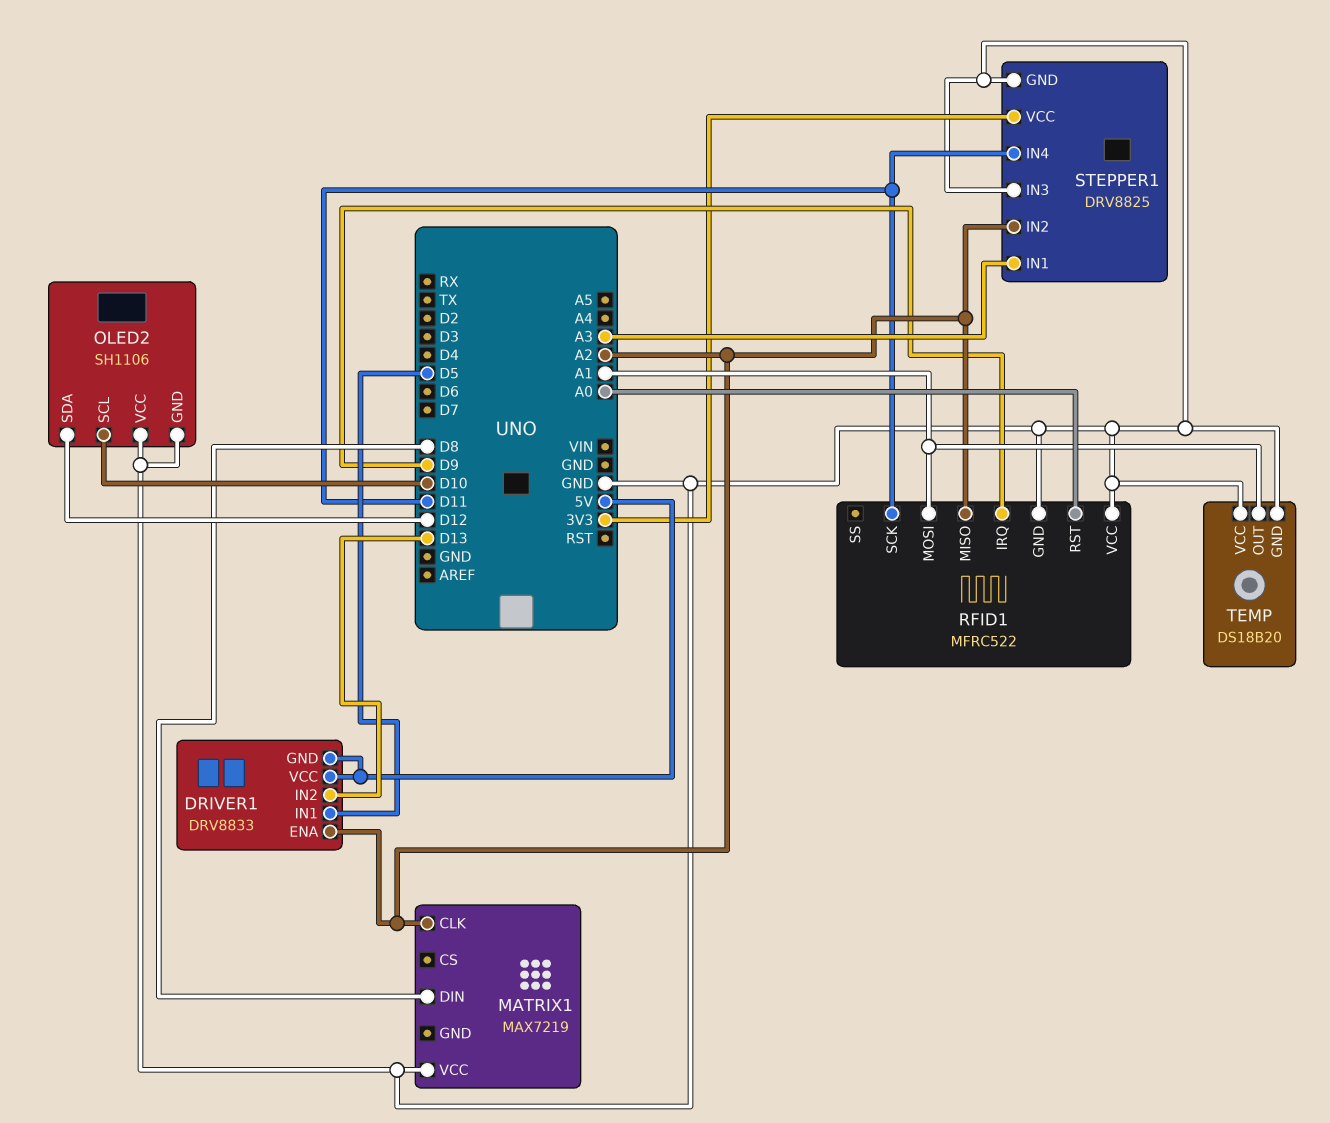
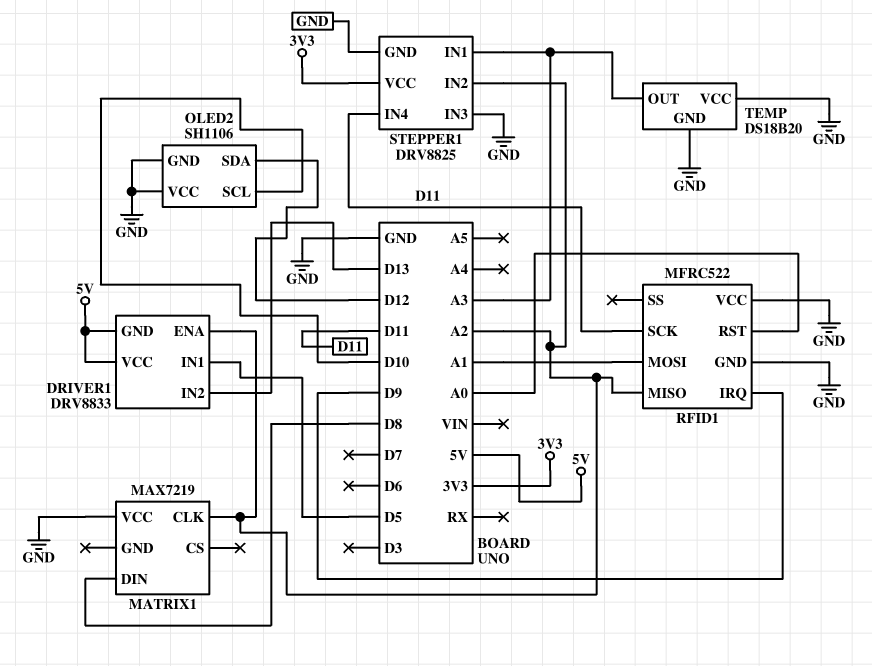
TEMP pin OUT: A1 -> A3

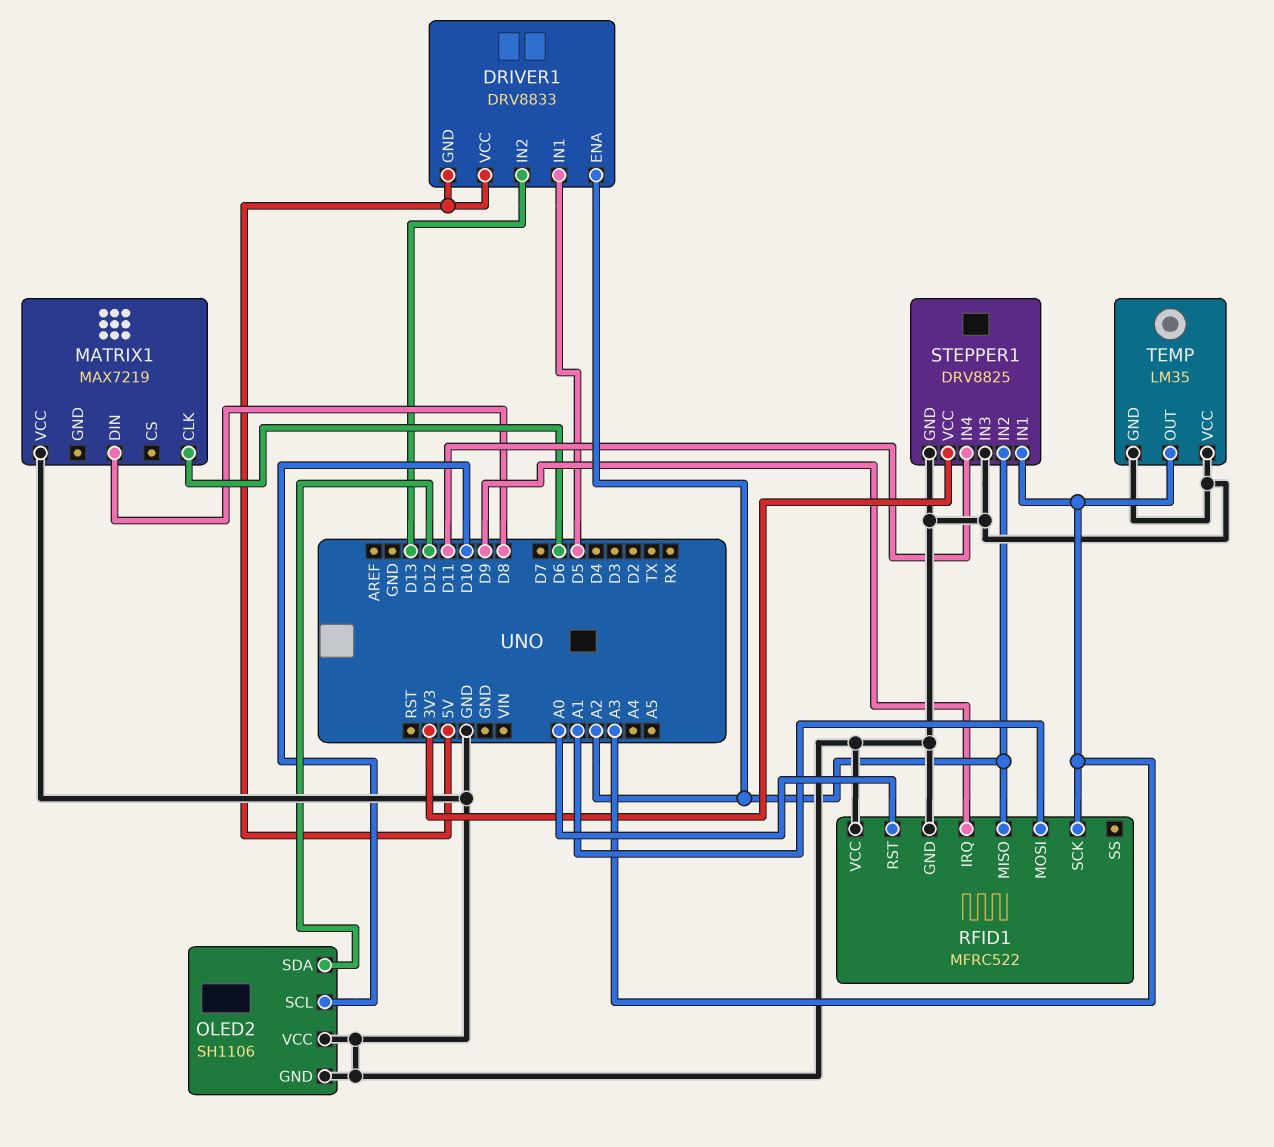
MATRIX1 pin CLK: A2 -> D6
RFID1 pin SCK: D11 -> A3
TEMP: DS18B20 -> LM35

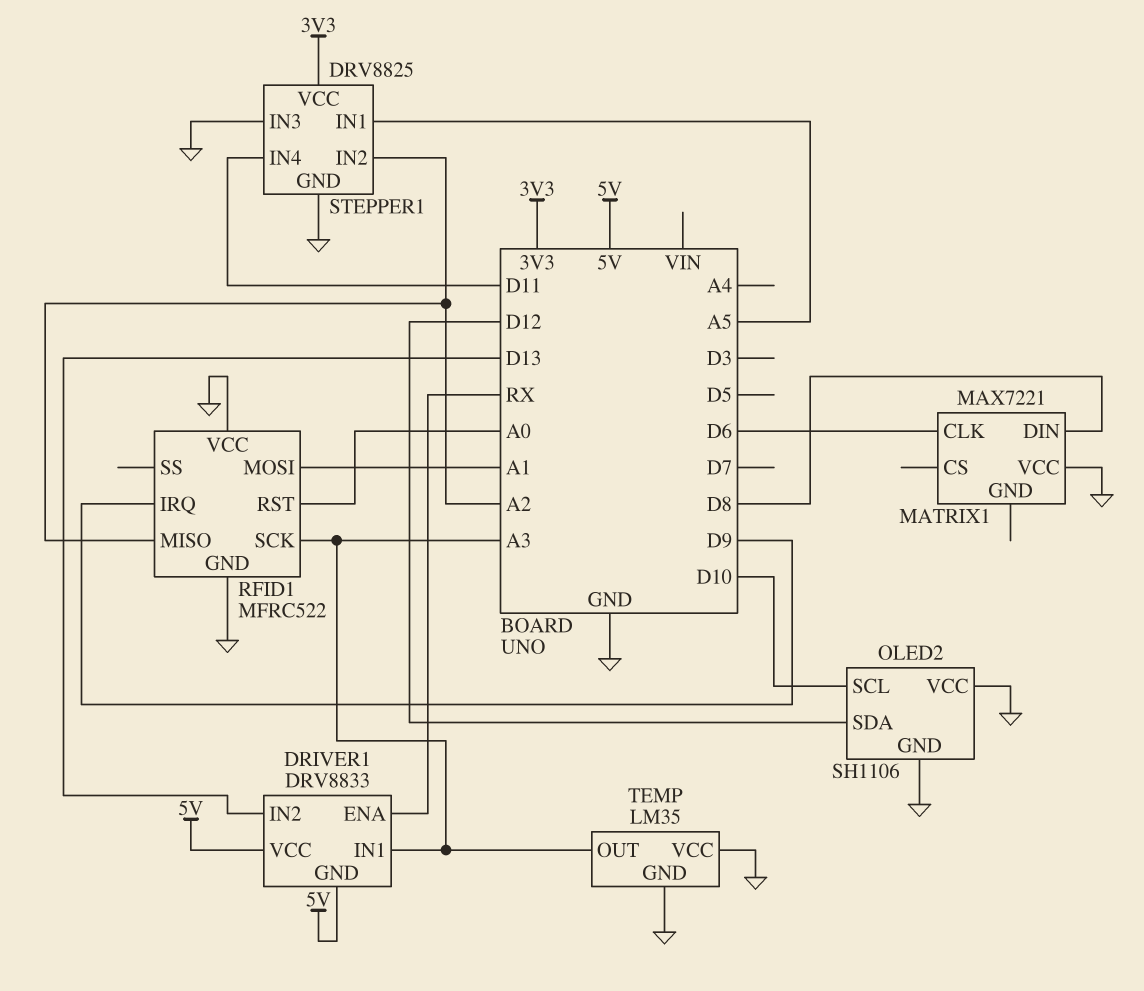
DRIVER1 pin ENA: A2 -> RX
DRIVER1 pin IN1: D5 -> A3
MATRIX1: MAX7219 -> MAX7221
STEPPER1 pin IN1: A3 -> A5

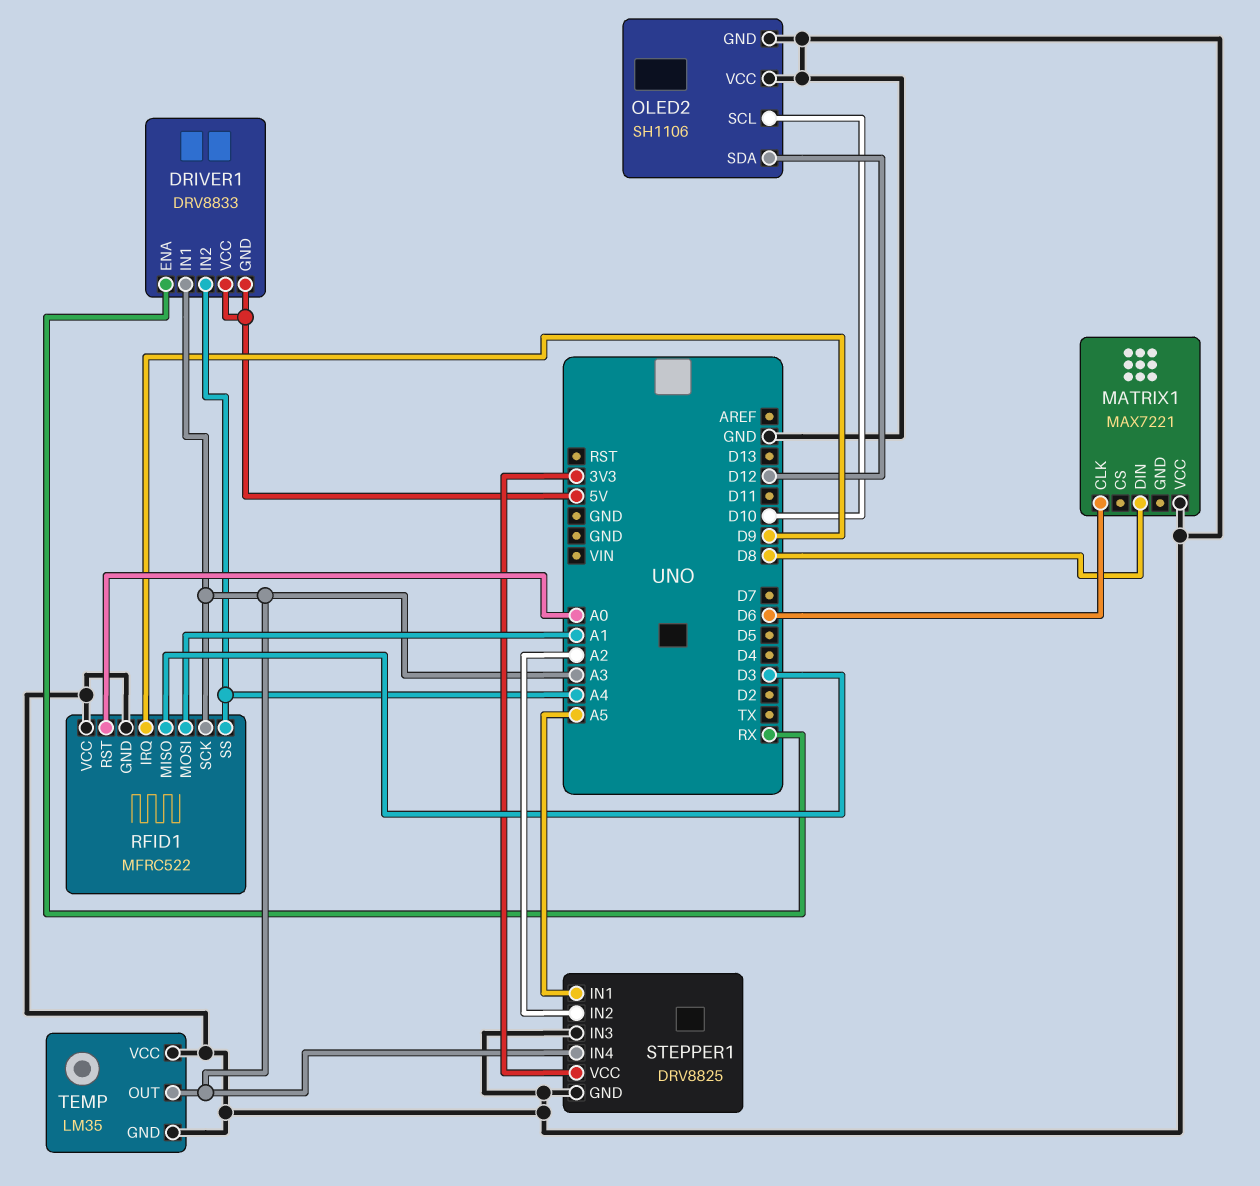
DRIVER1 pin IN2: D13 -> A4
RFID1 pin MISO: A2 -> D3
RFID1 pin SS: none -> A4
STEPPER1 pin IN4: D11 -> A3

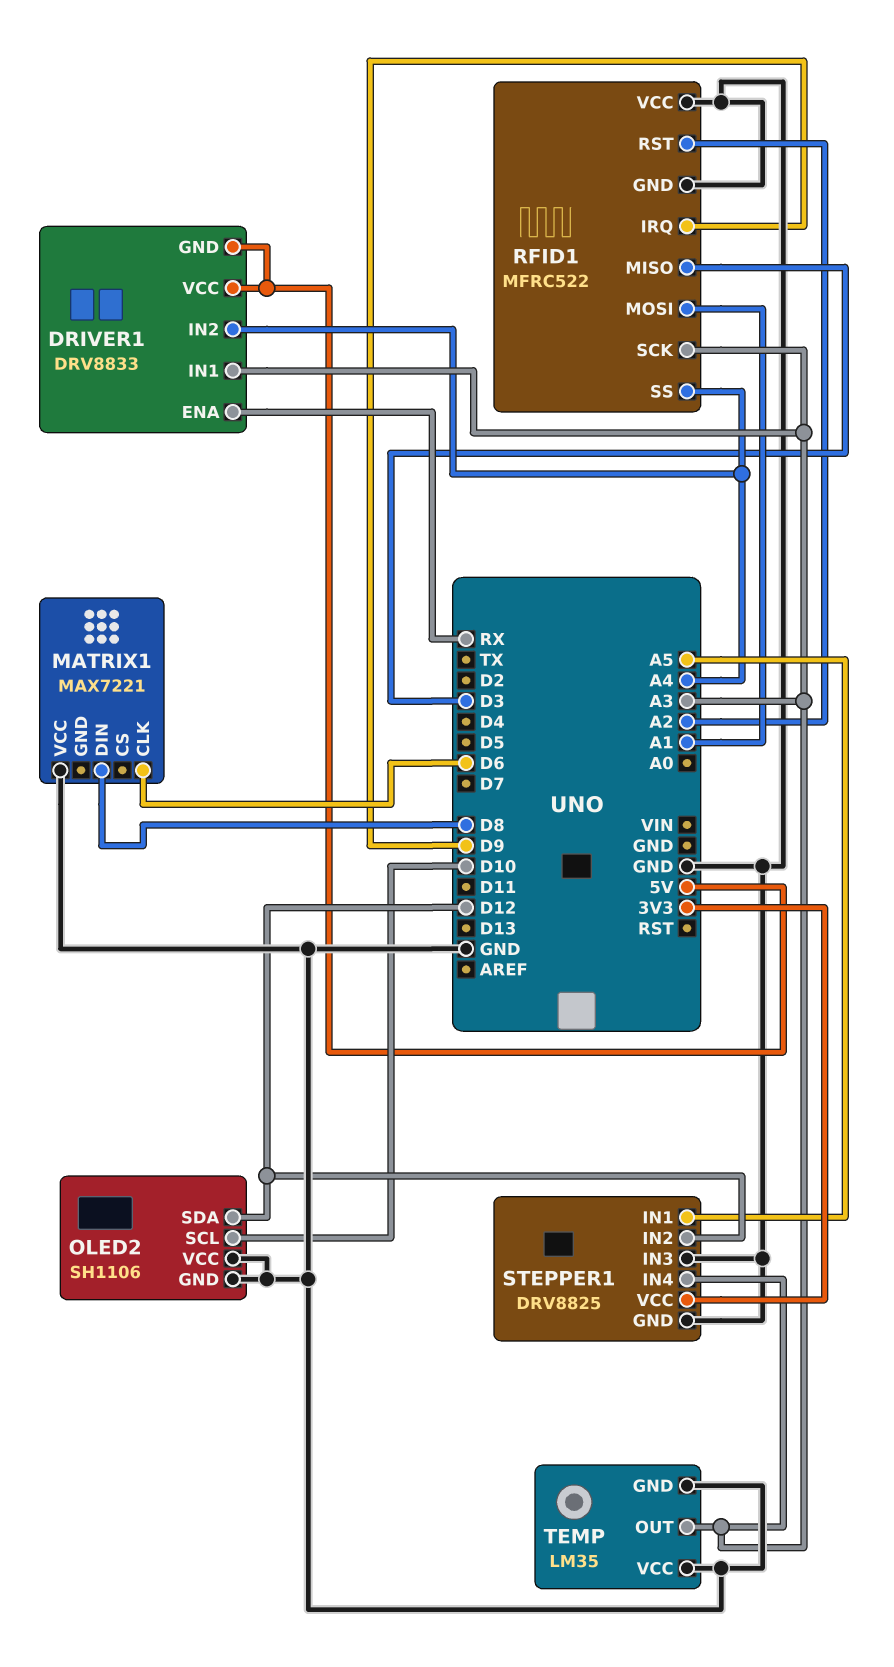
RFID1 pin RST: A0 -> A2
STEPPER1 pin IN2: A2 -> D12

